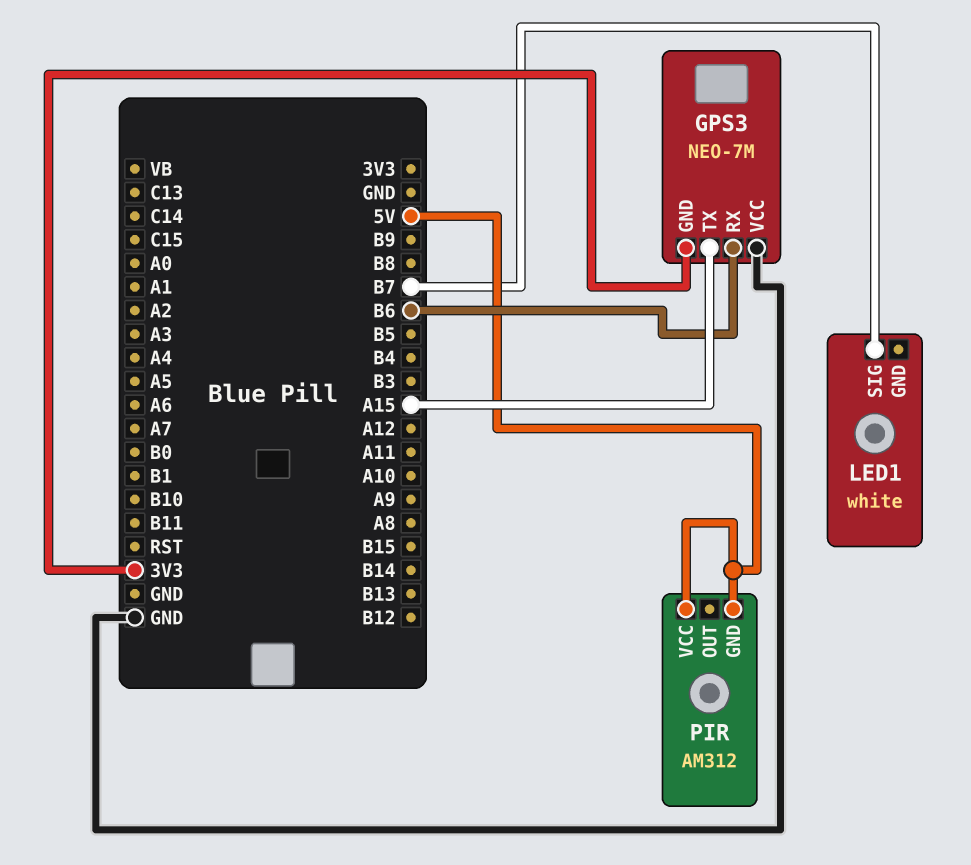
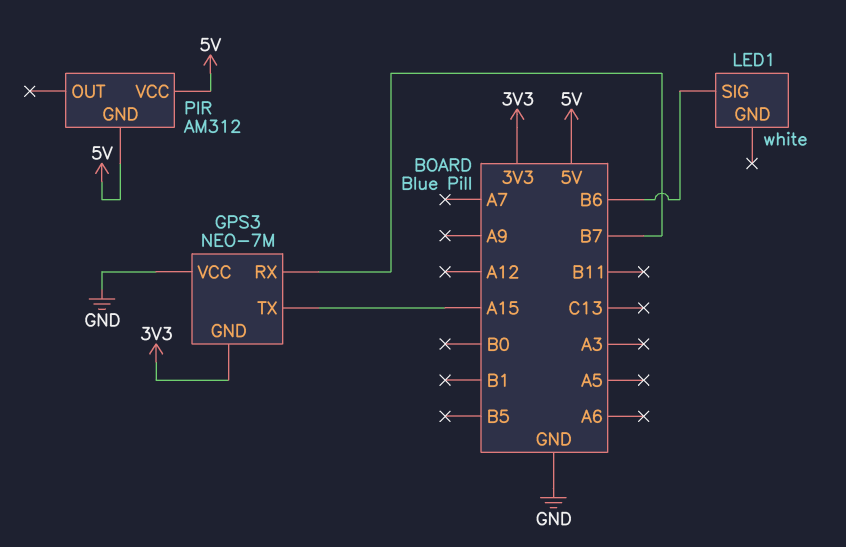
GPS3 pin RX: B6 -> B7
LED1 pin SIG: B7 -> B6

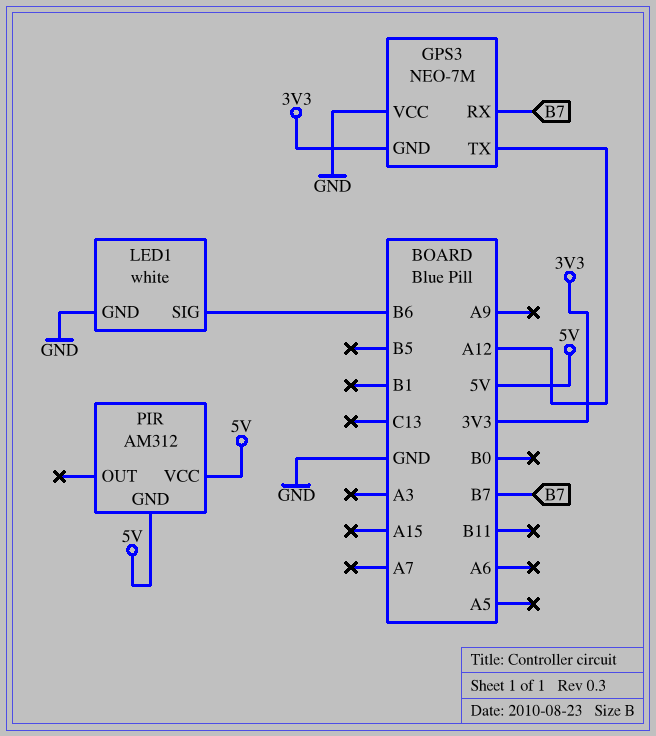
GPS3 pin TX: A15 -> A12
LED1 pin GND: none -> GND

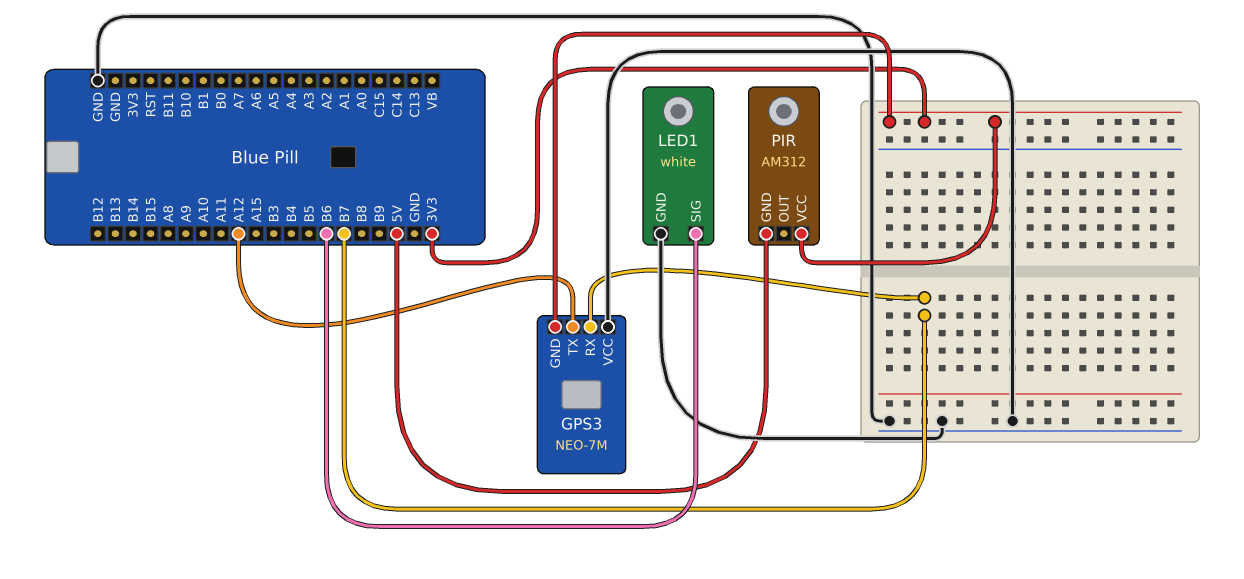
PIR pin VCC: 5V -> 3V3

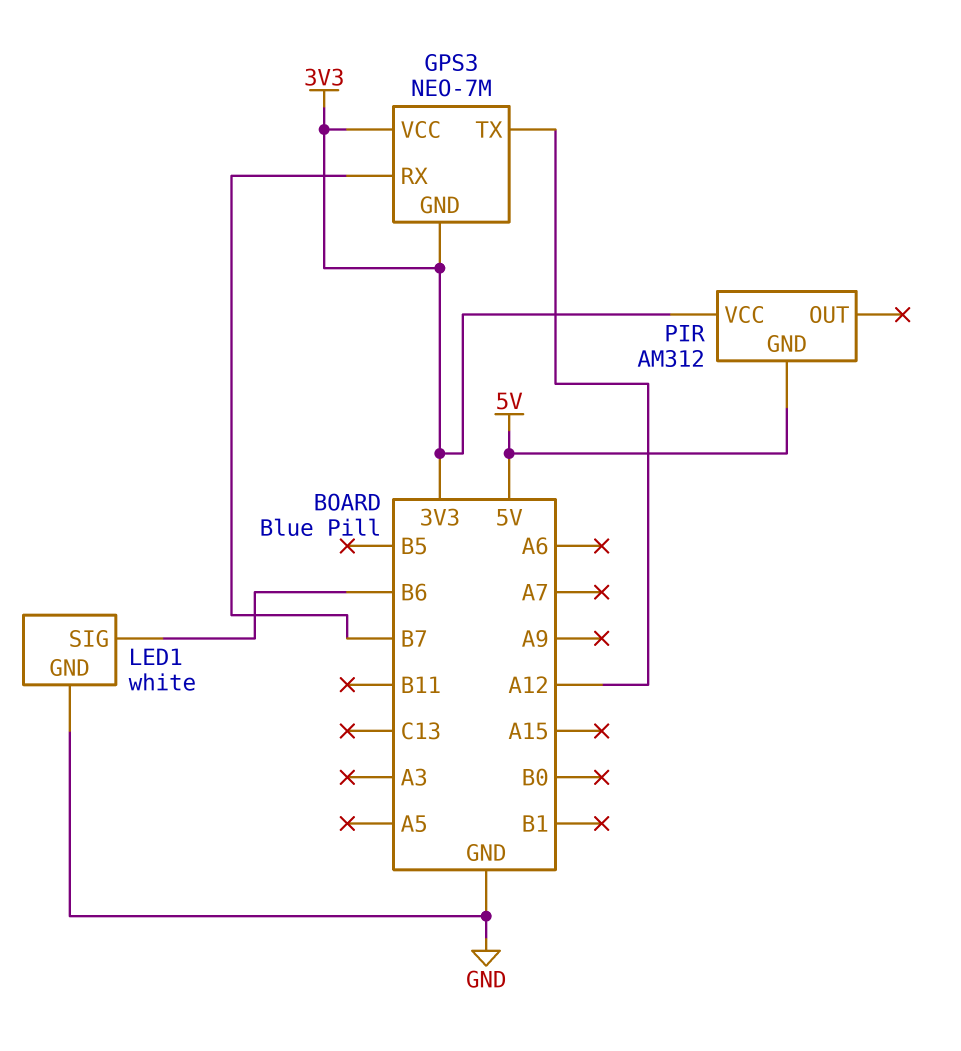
GPS3 pin VCC: GND -> 3V3

